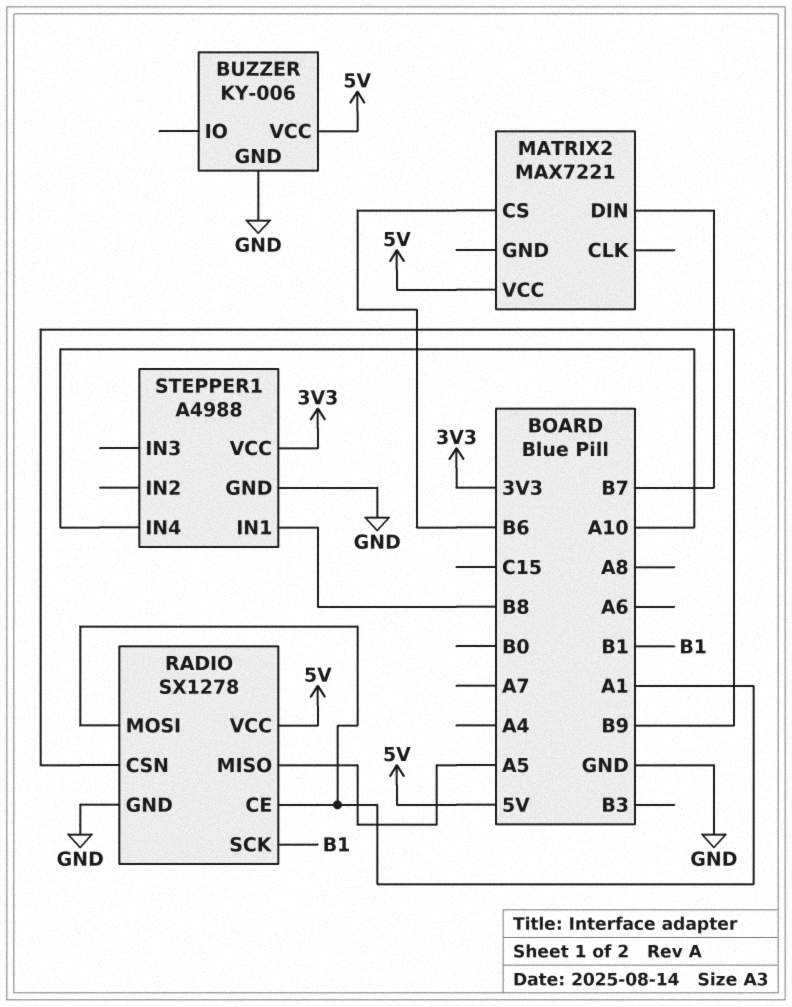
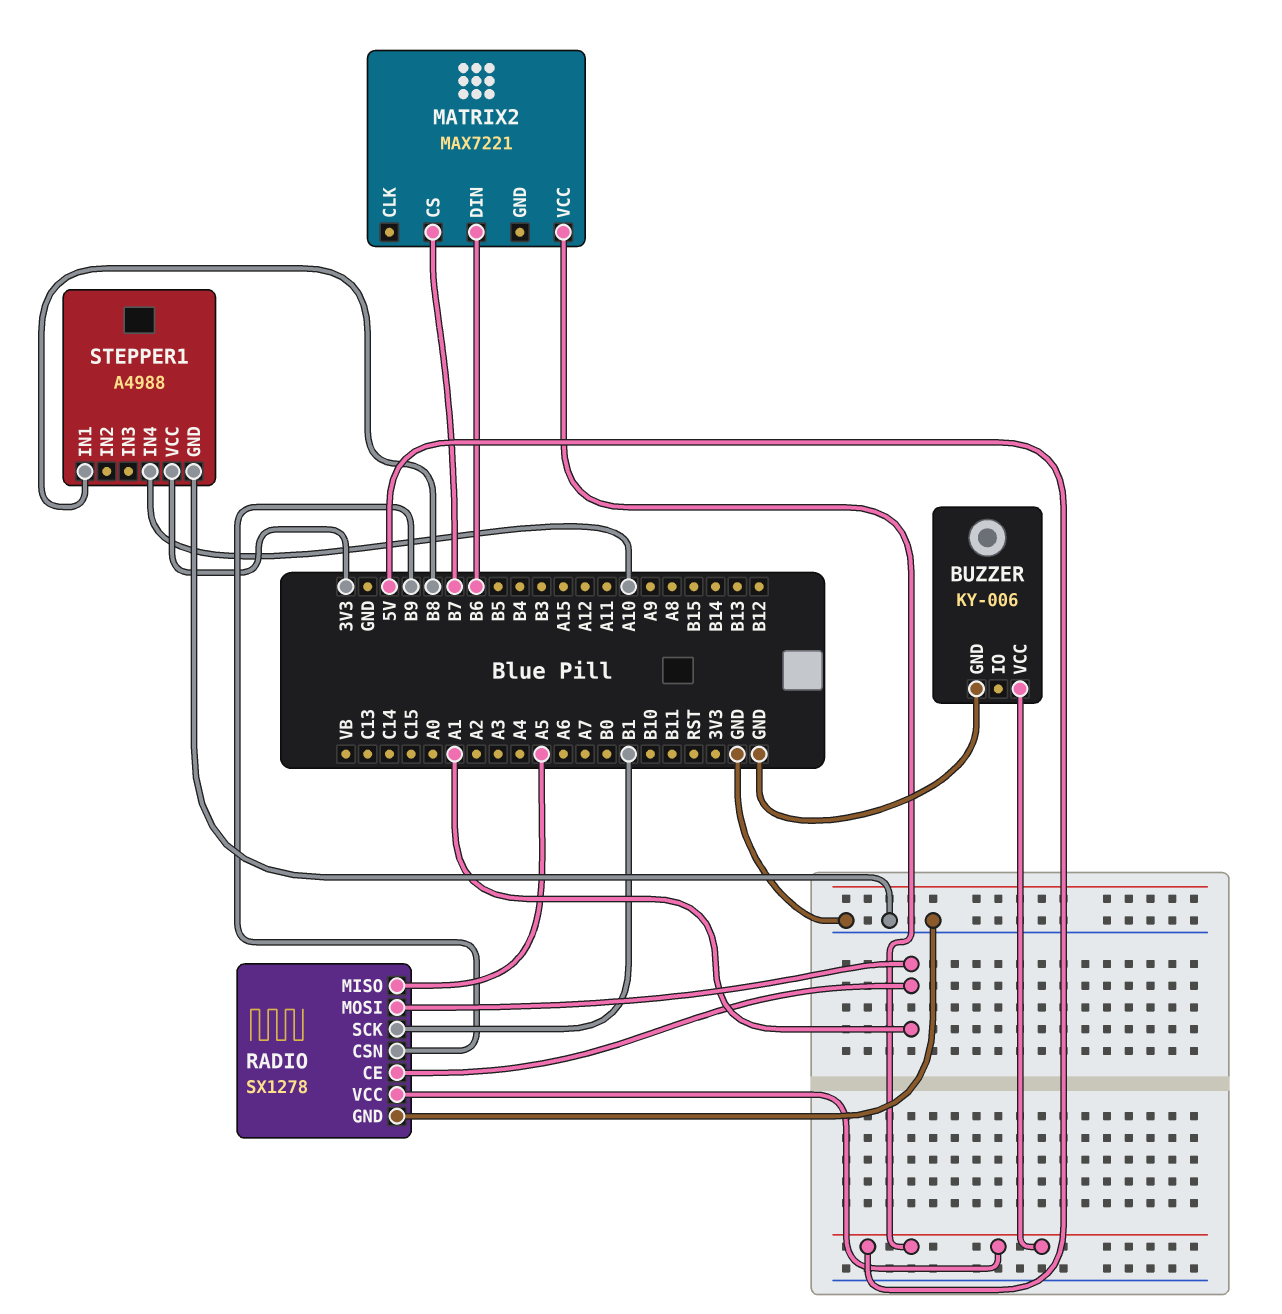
MATRIX2 pin CS: B6 -> B7
MATRIX2 pin DIN: B7 -> B6

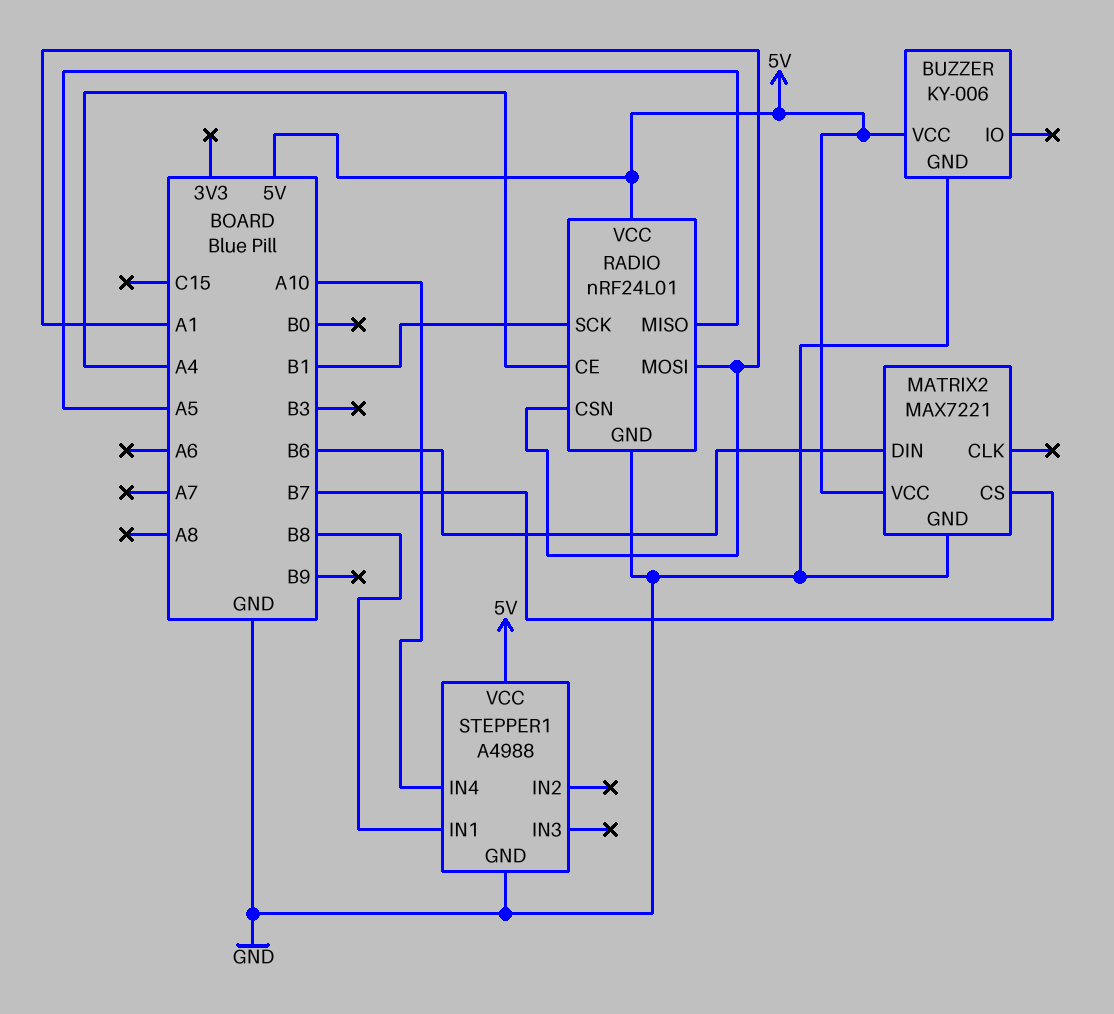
MATRIX2 pin GND: none -> GND
RADIO: SX1278 -> nRF24L01
RADIO pin CE: A1 -> A4
RADIO pin CSN: B9 -> A1
STEPPER1 pin VCC: 3V3 -> 5V

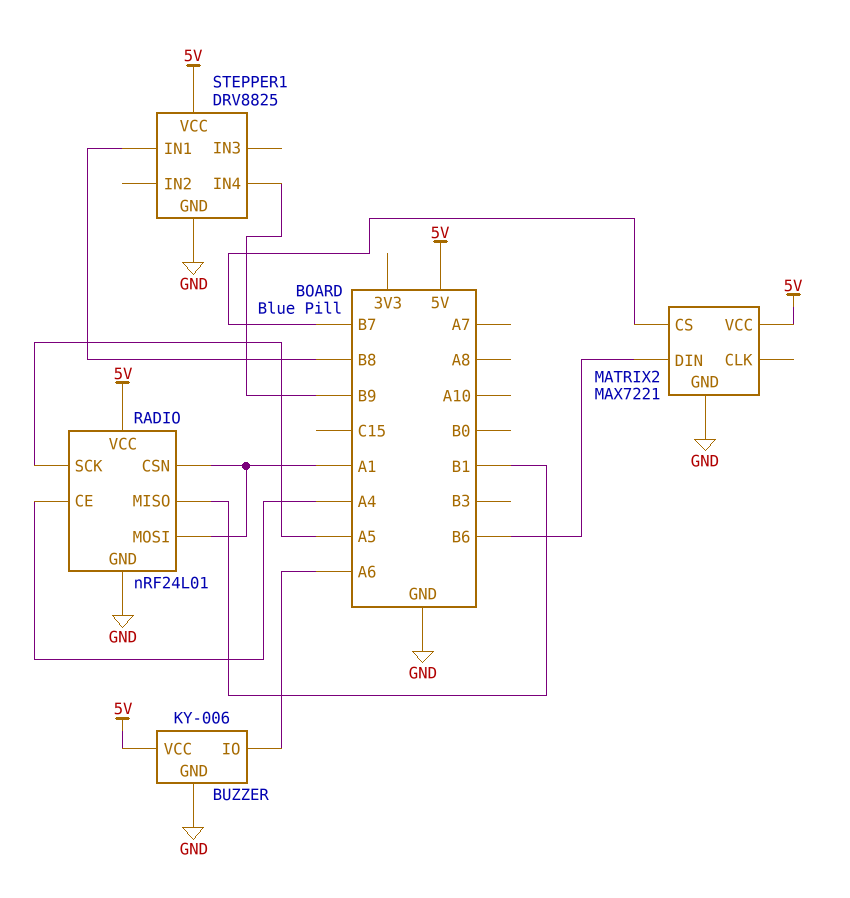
BUZZER pin IO: none -> A6
RADIO pin MISO: A5 -> B1
RADIO pin SCK: B1 -> A5
STEPPER1: A4988 -> DRV8825
STEPPER1 pin IN4: A10 -> B9

